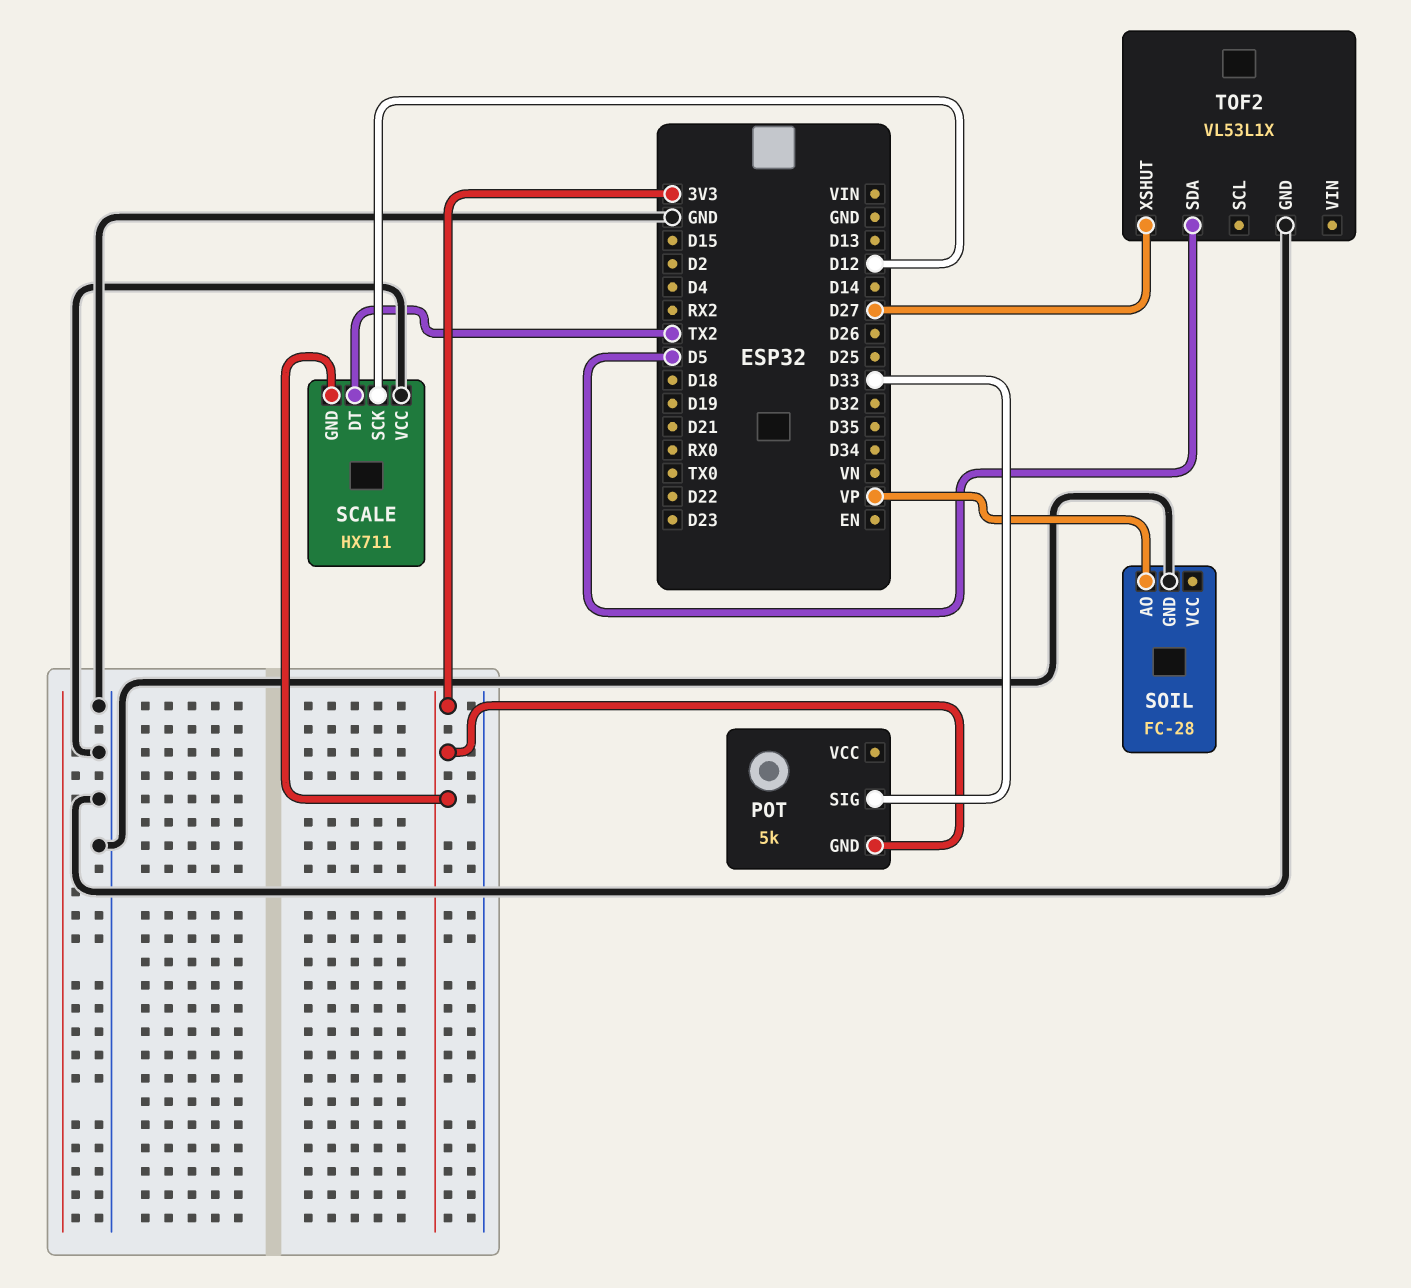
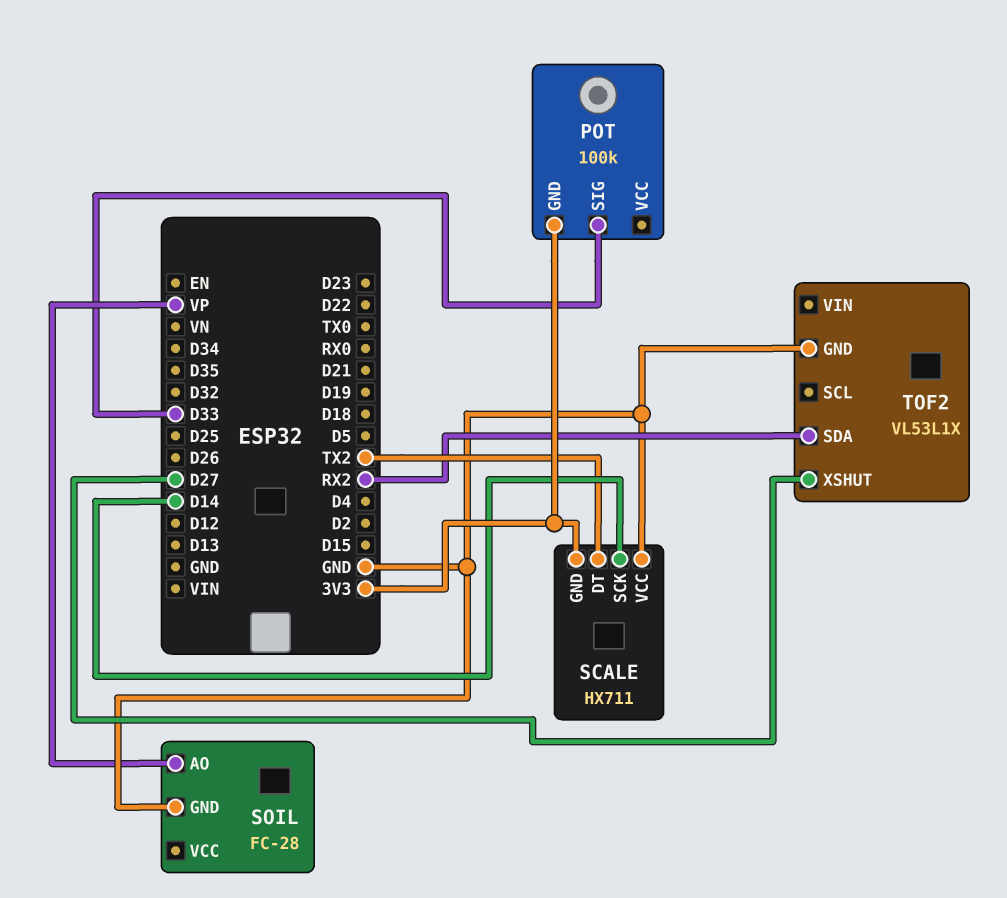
POT: 5k -> 100k
SCALE pin SCK: D12 -> D14
TOF2 pin SDA: D5 -> RX2

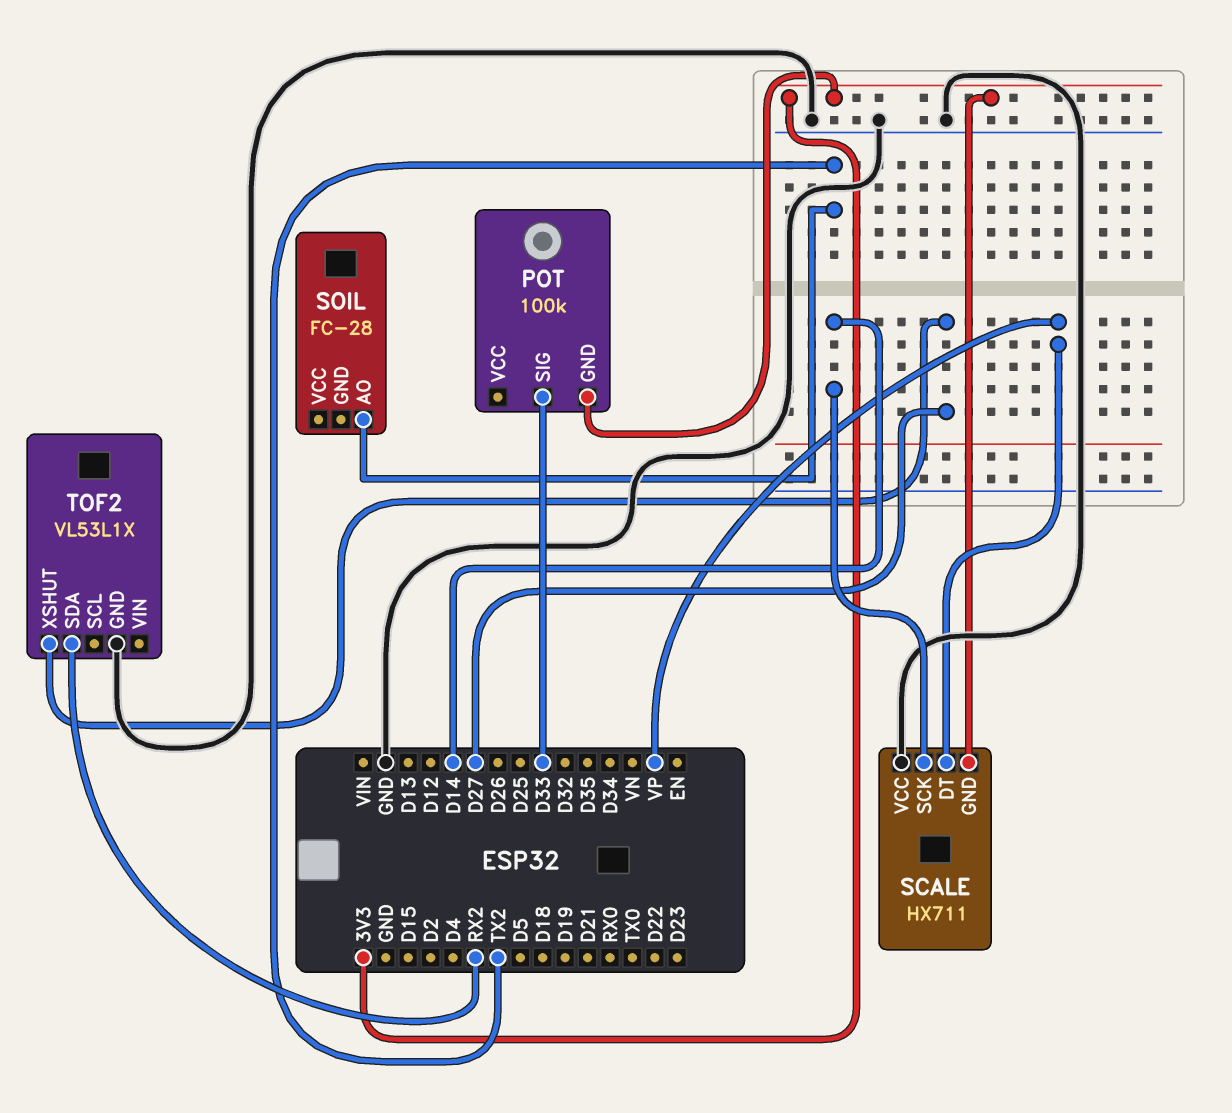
SCALE pin DT: TX2 -> VP
SOIL pin AO: VP -> TX2
SOIL pin GND: GND -> none

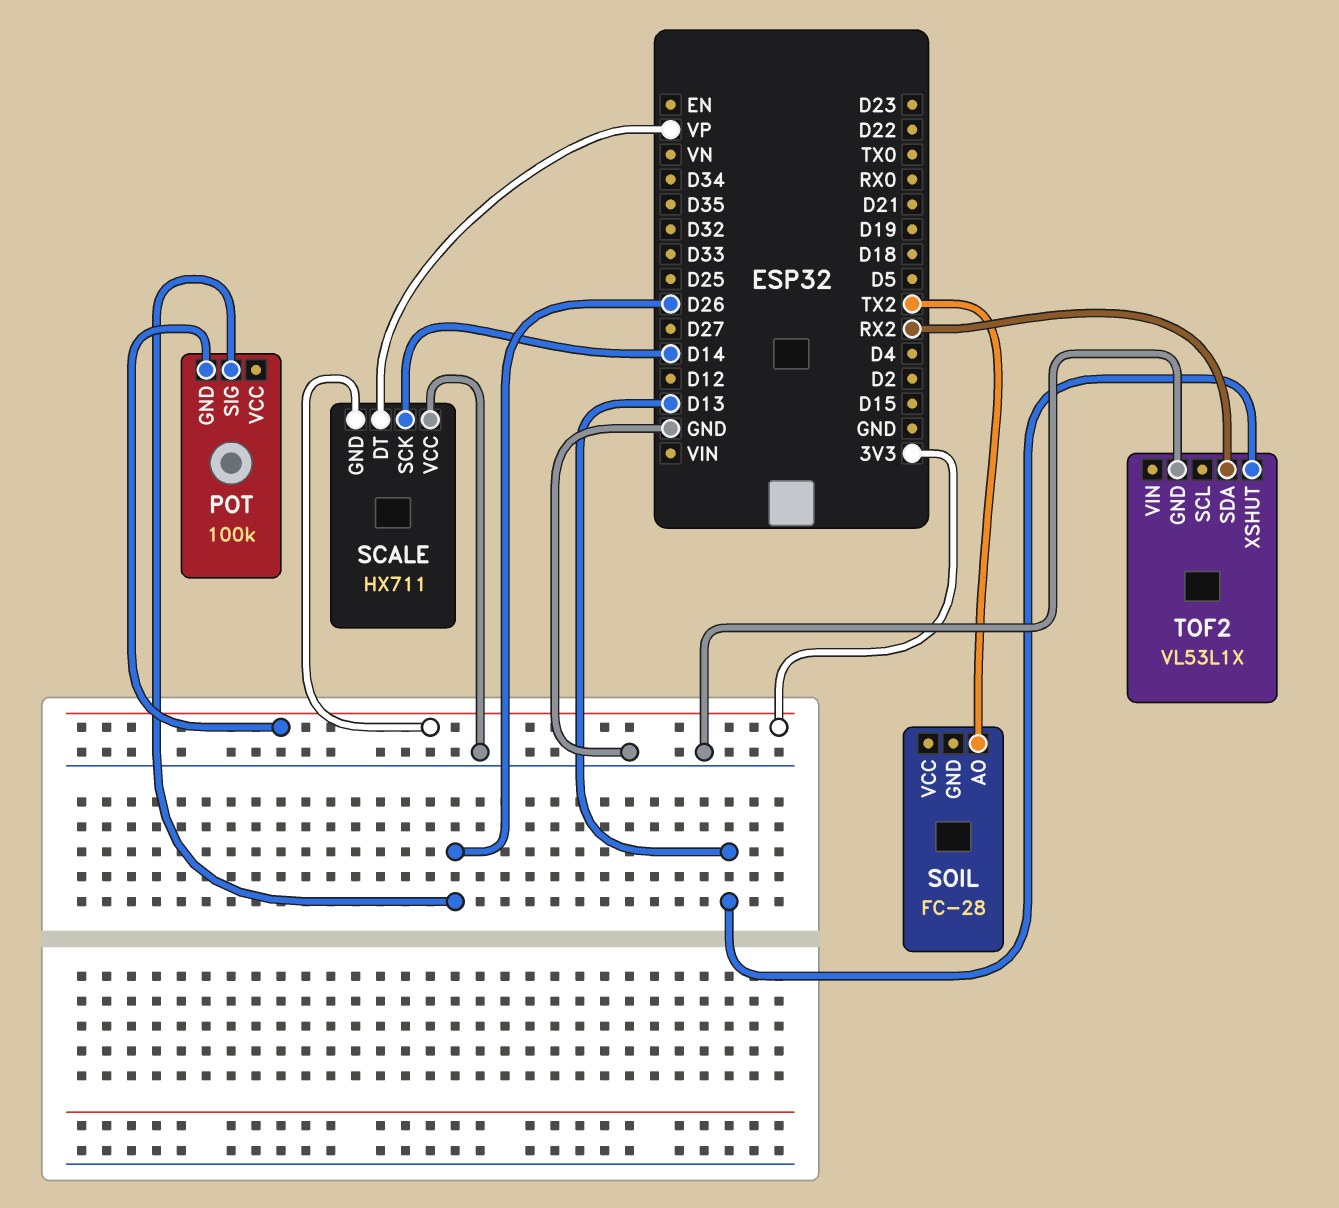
POT pin SIG: D33 -> D26
TOF2 pin XSHUT: D27 -> D13

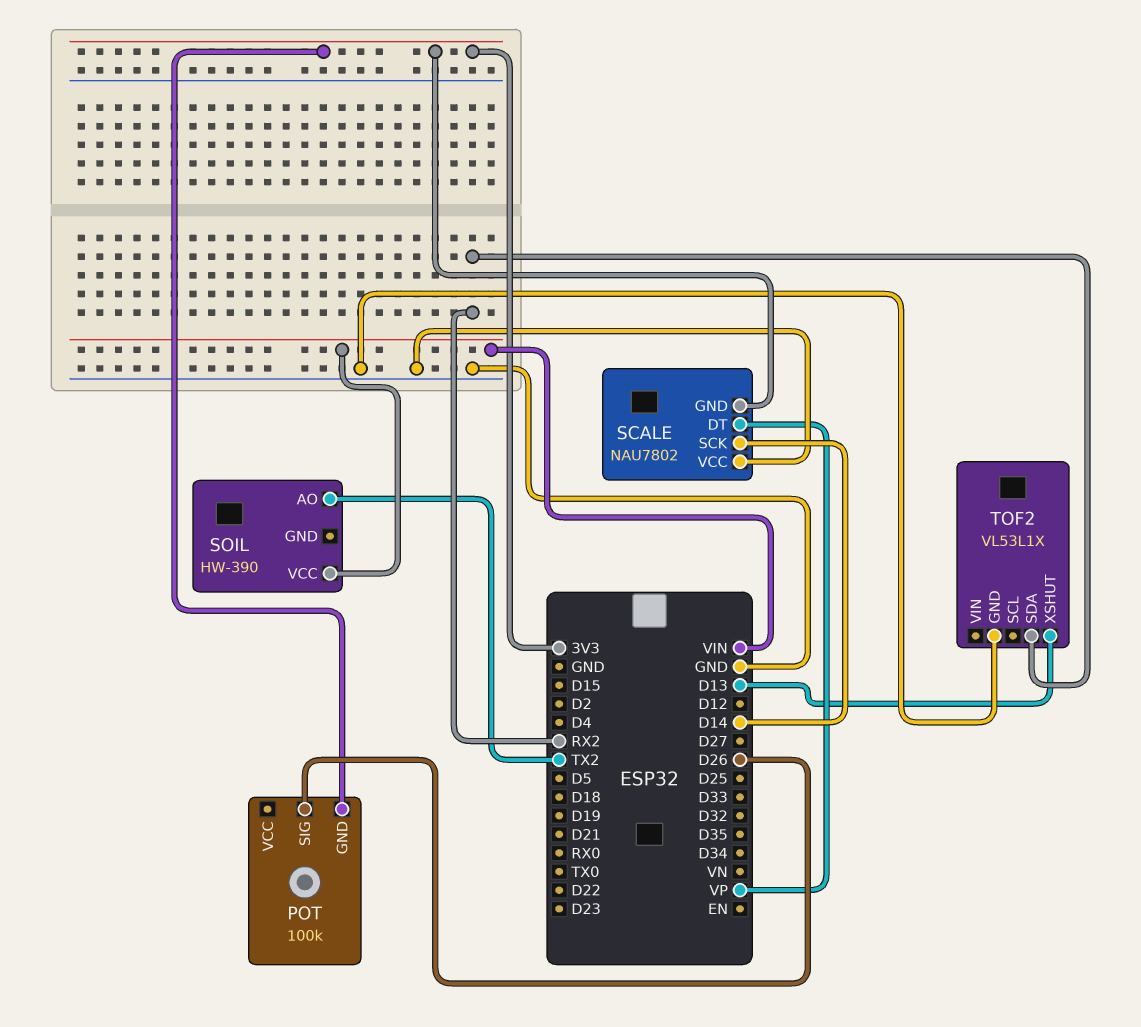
SCALE: HX711 -> NAU7802
SOIL: FC-28 -> HW-390
SOIL pin VCC: none -> VIN

